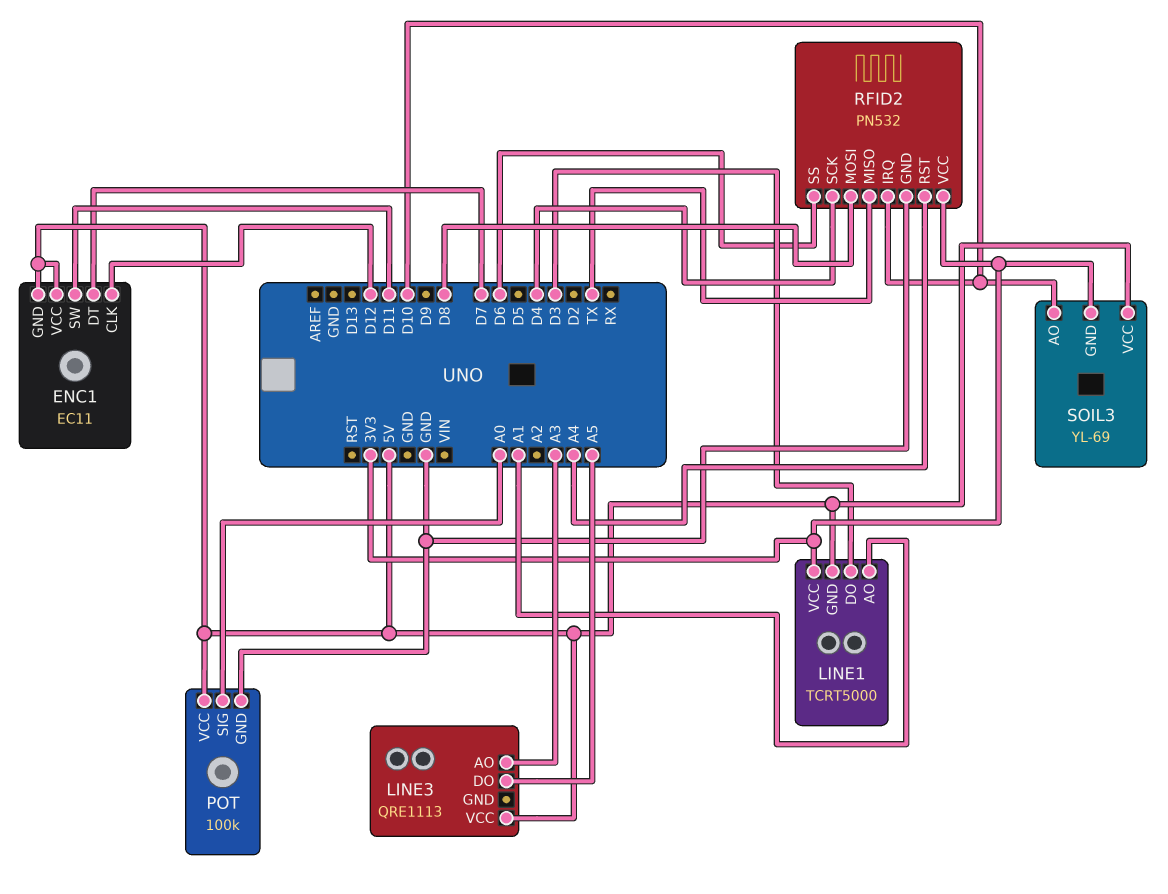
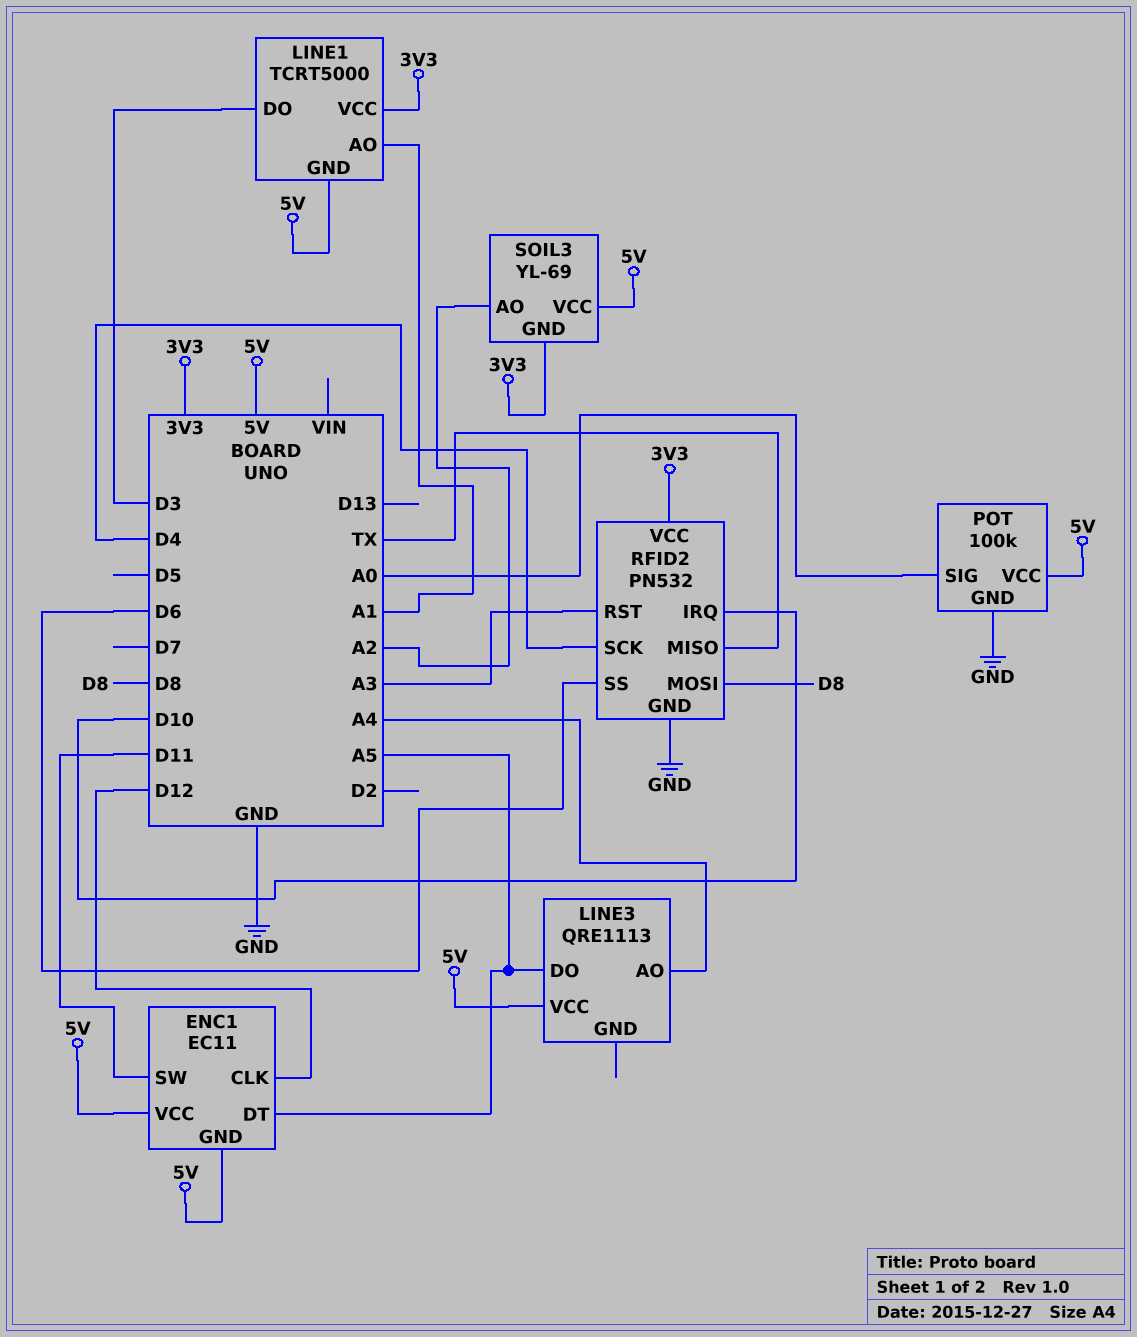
ENC1 pin DT: D7 -> A5
LINE3 pin AO: A3 -> A4
RFID2 pin RST: A4 -> A3
SOIL3 pin AO: D10 -> A2

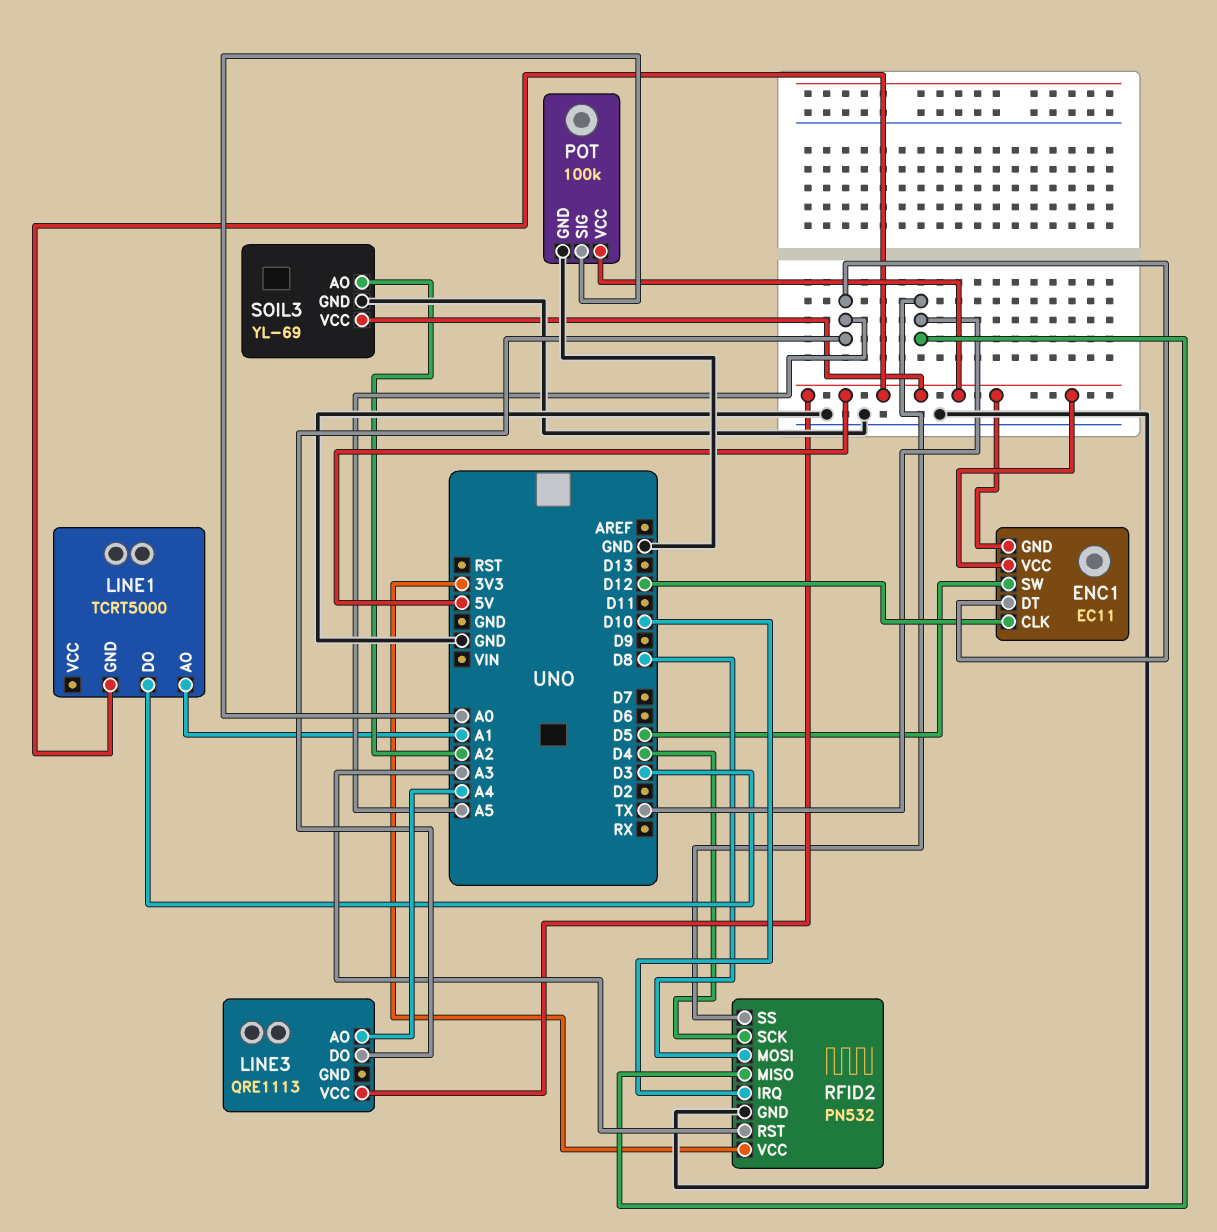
ENC1 pin SW: D11 -> D5
LINE1 pin VCC: 3V3 -> none
RFID2 pin SS: D6 -> TX
SOIL3 pin GND: 3V3 -> GND

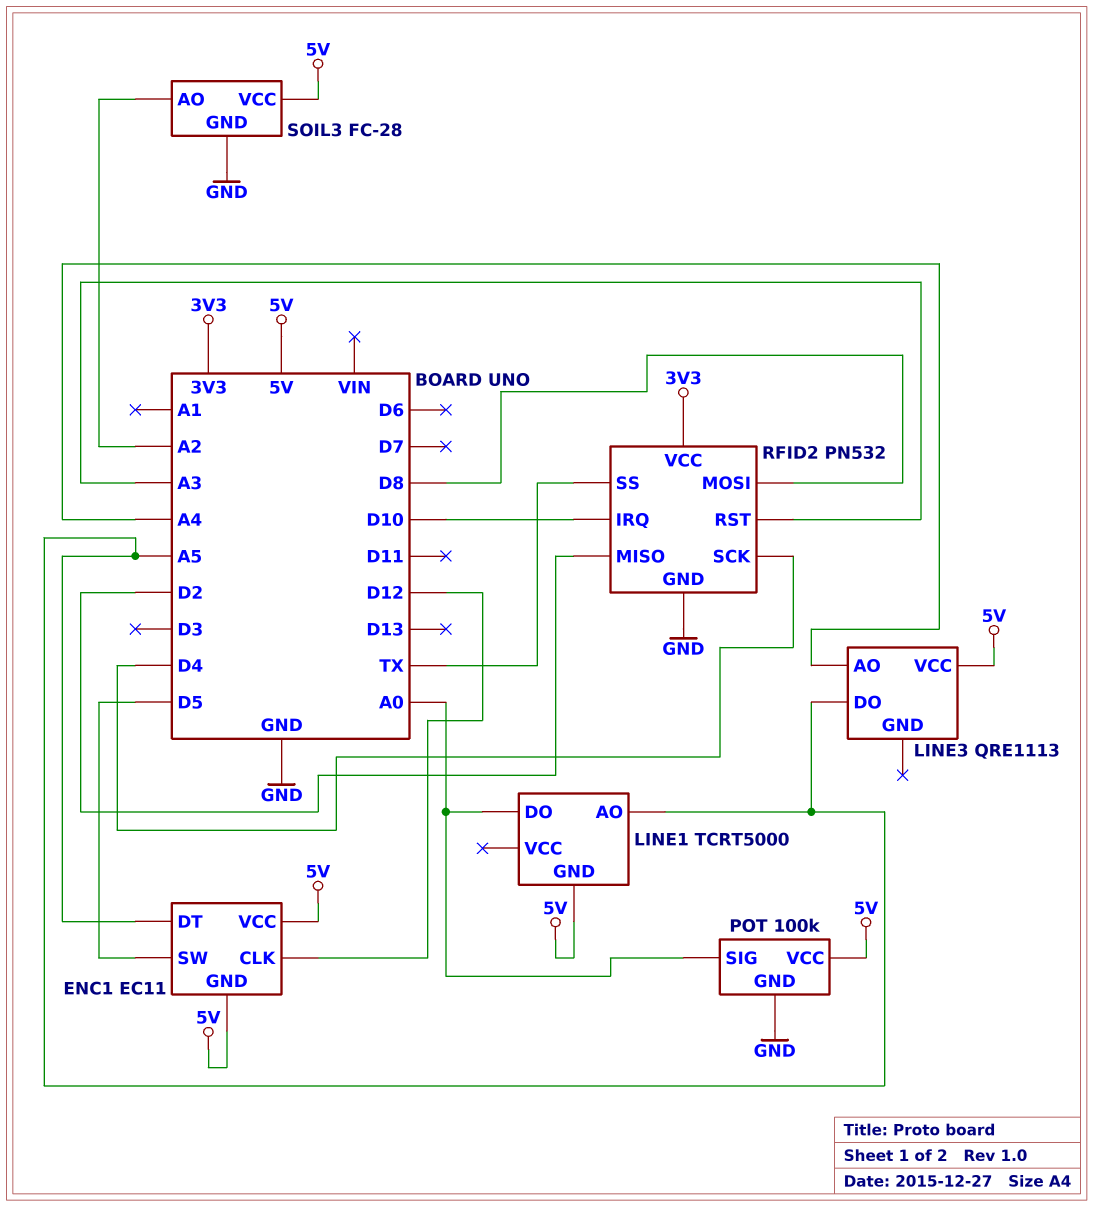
LINE1 pin AO: A1 -> A5
LINE1 pin DO: D3 -> A0
RFID2 pin MISO: TX -> D2
SOIL3: YL-69 -> FC-28

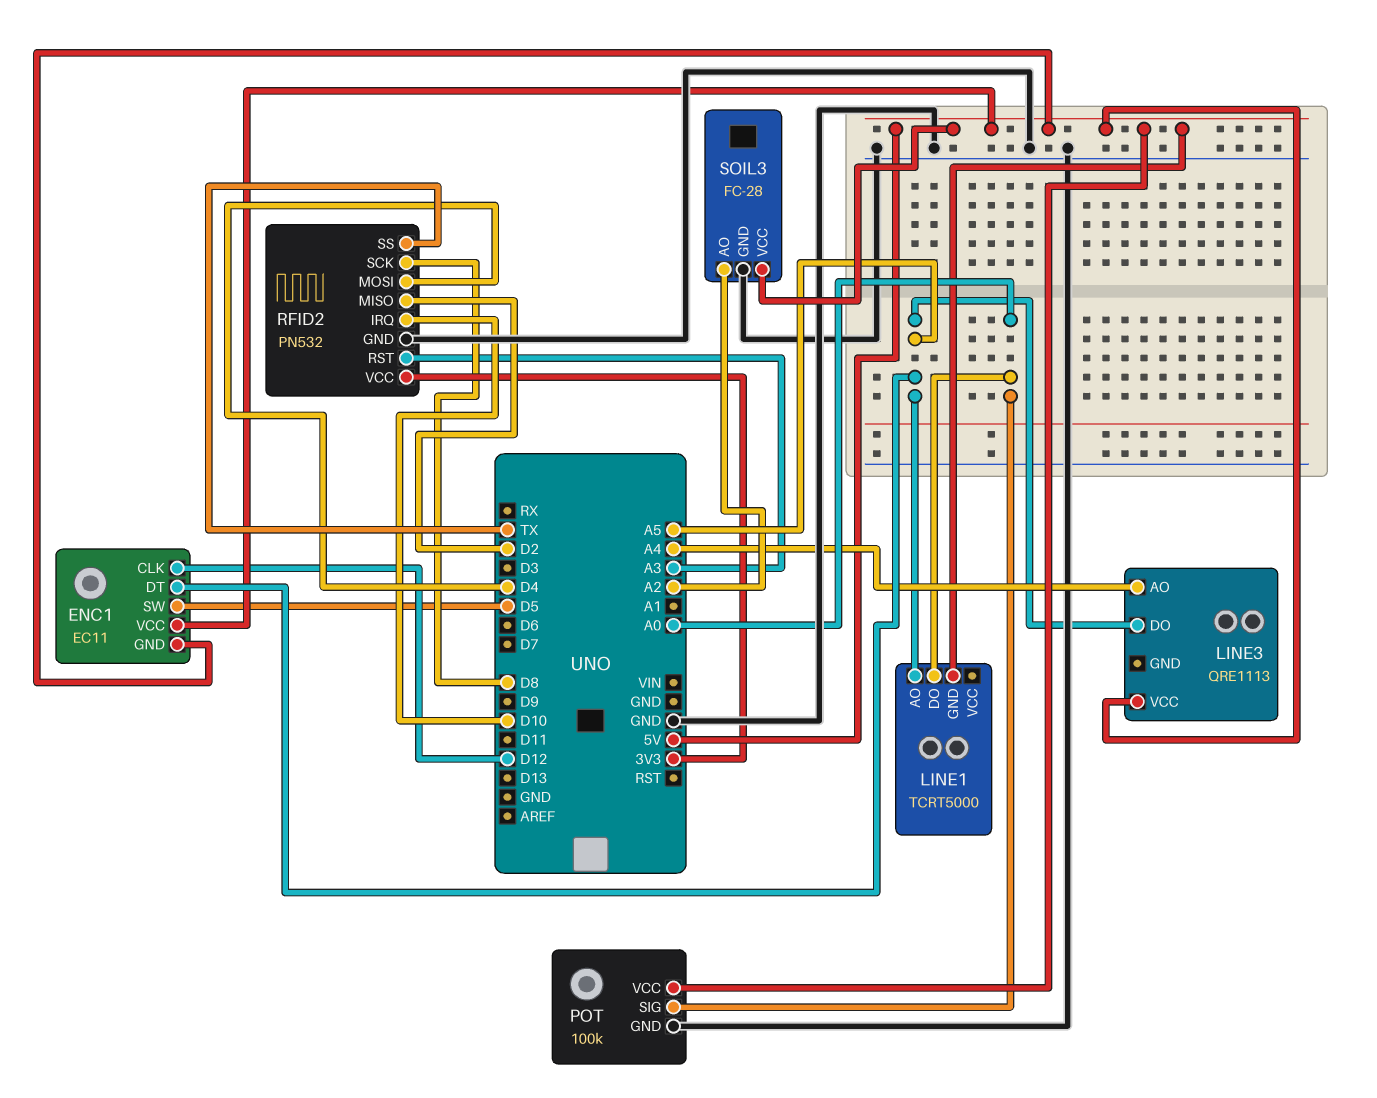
RFID2 pin MOSI: D8 -> D4
RFID2 pin SCK: D4 -> D8

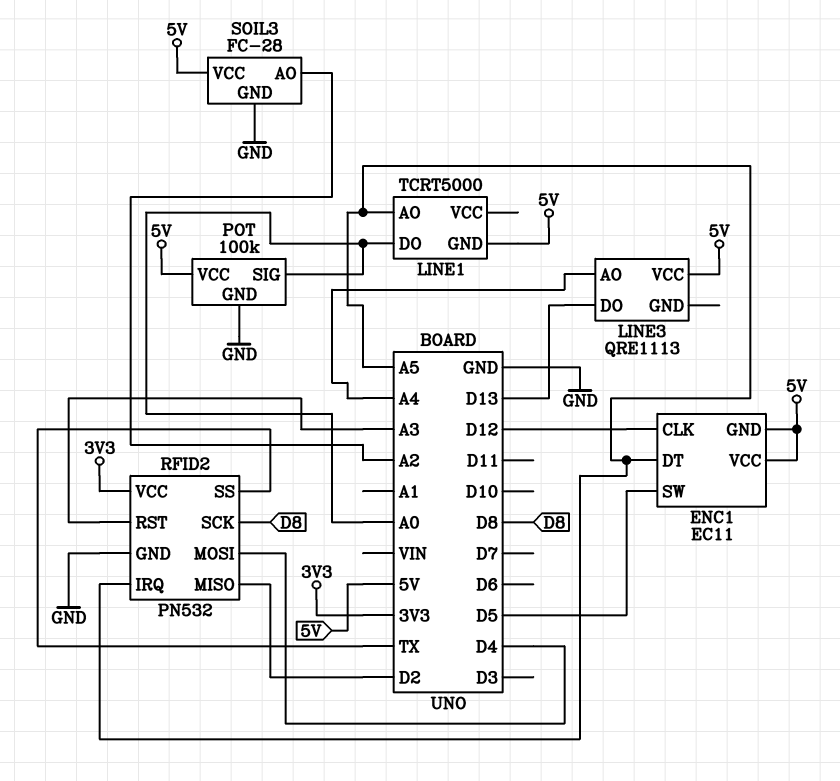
LINE3 pin DO: A5 -> D13
RFID2 pin IRQ: D10 -> A5

